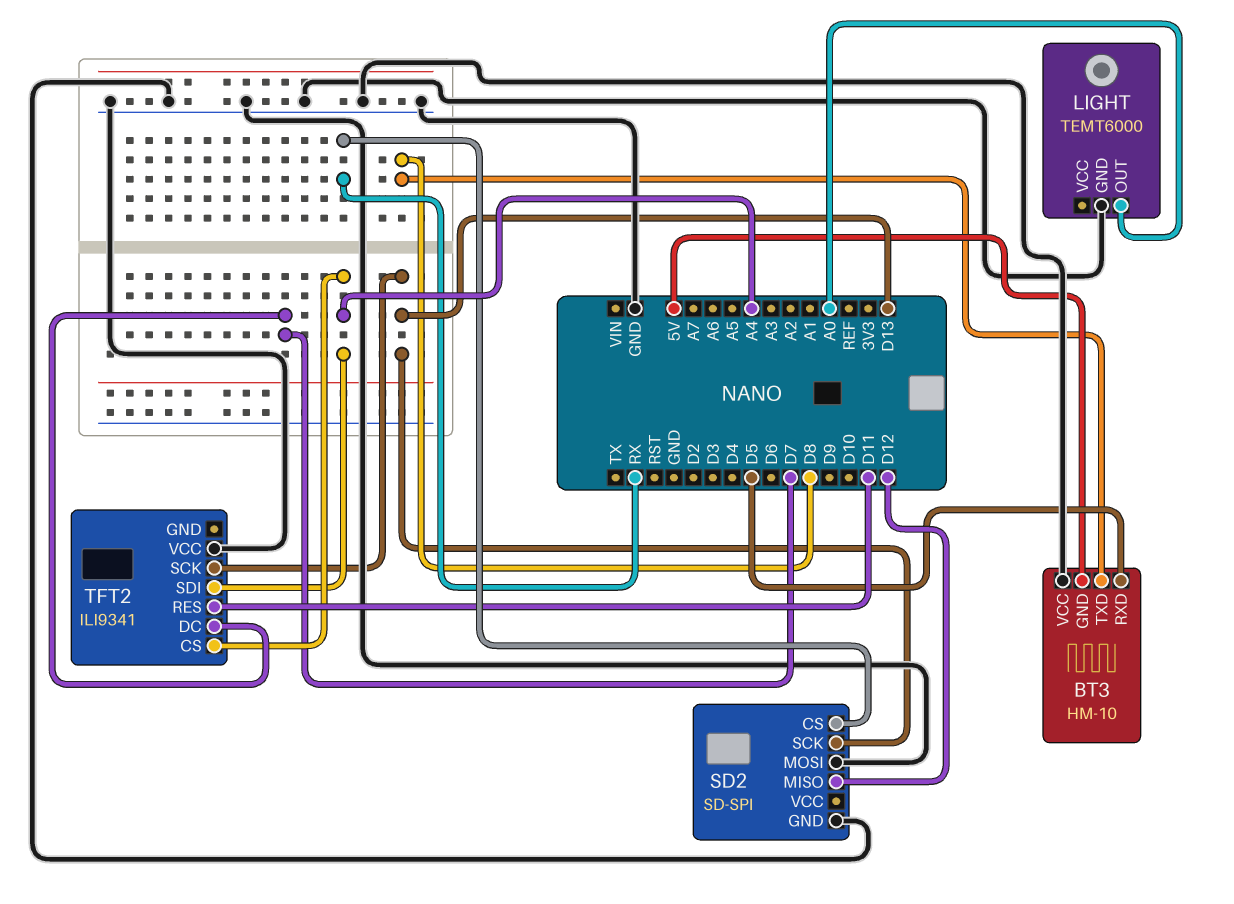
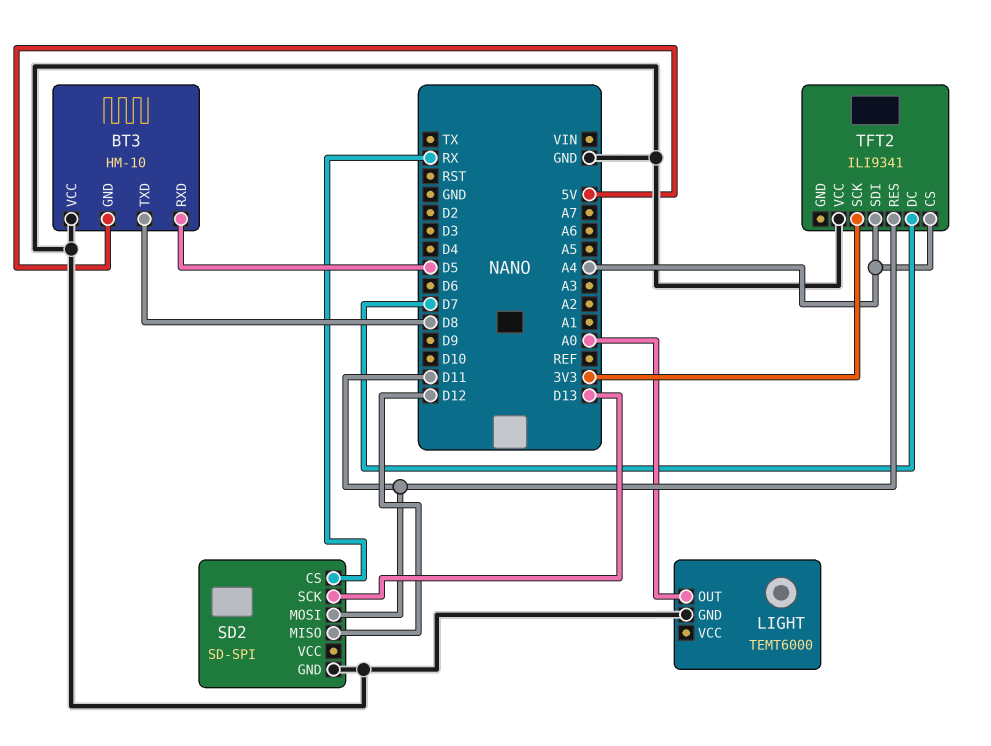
SD2 pin MOSI: GND -> D11
TFT2 pin SCK: D13 -> 3V3

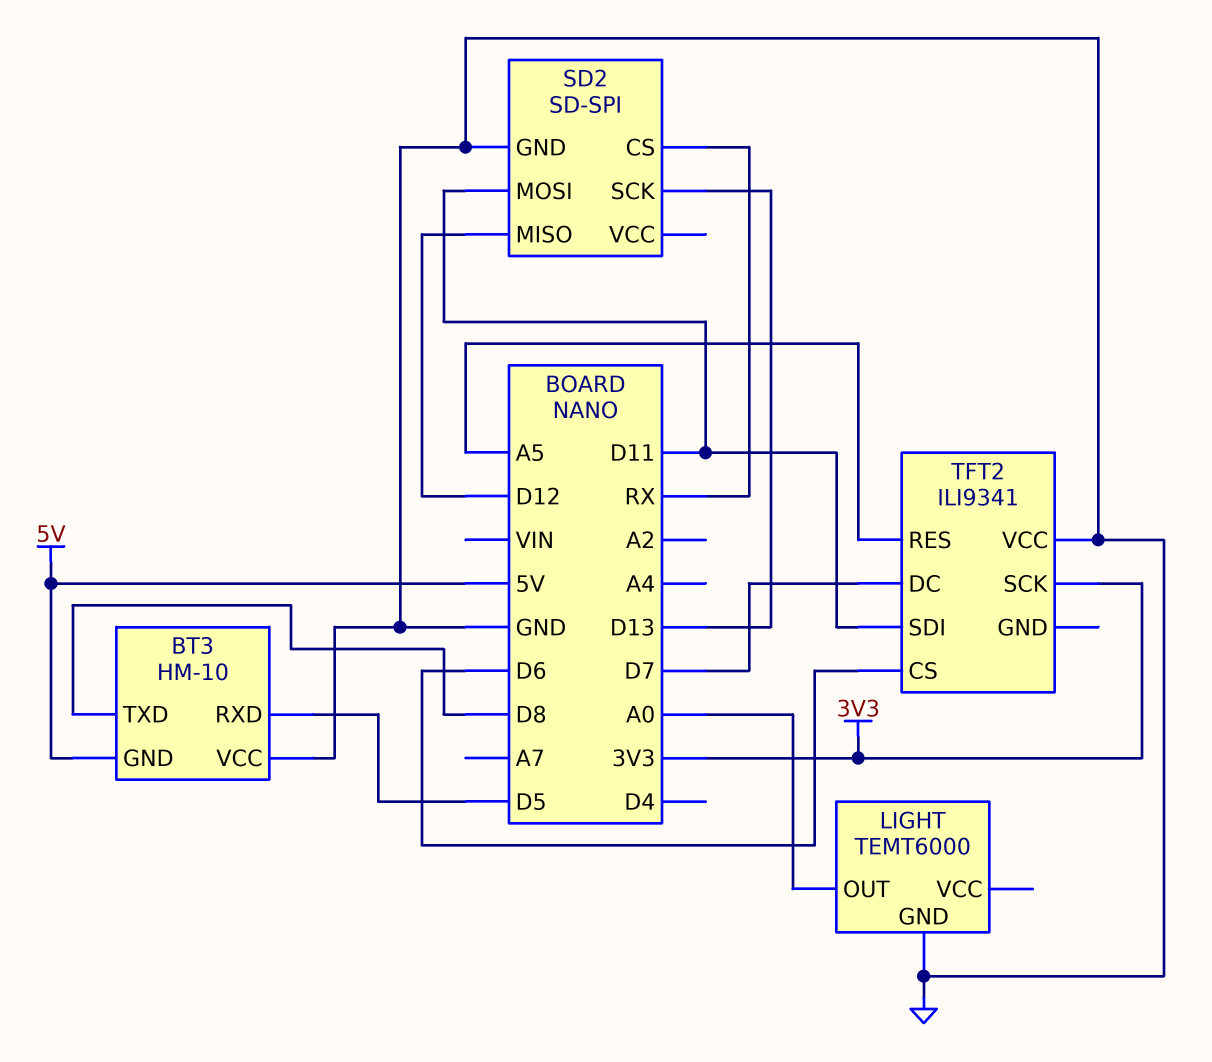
TFT2 pin CS: A4 -> D6
TFT2 pin RES: D11 -> A5
TFT2 pin SDI: A4 -> D11

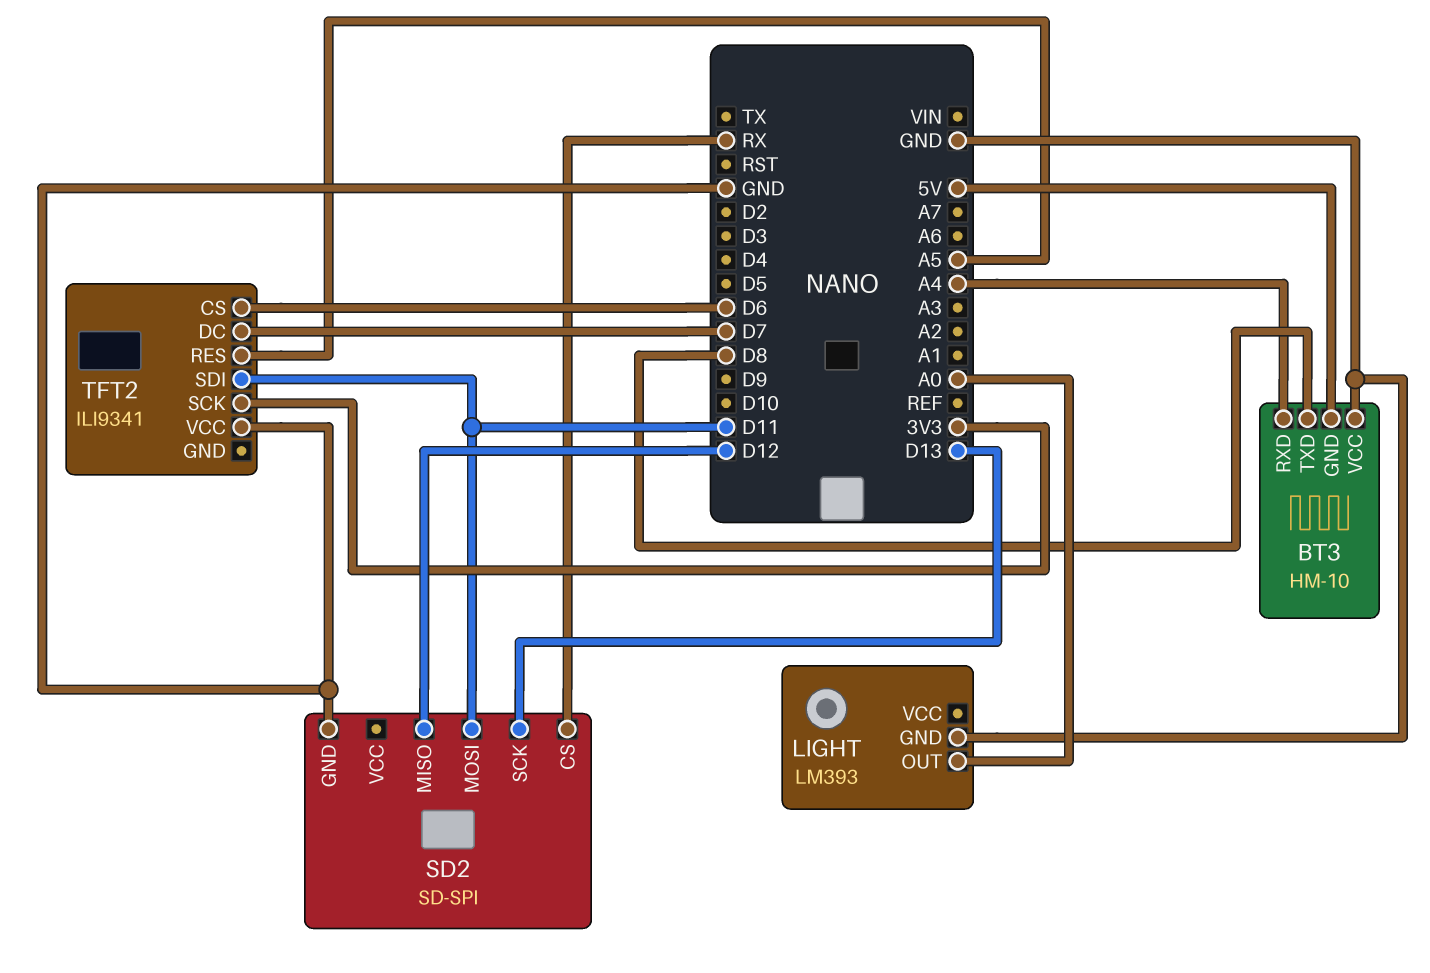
BT3 pin RXD: D5 -> A4
LIGHT: TEMT6000 -> LM393

